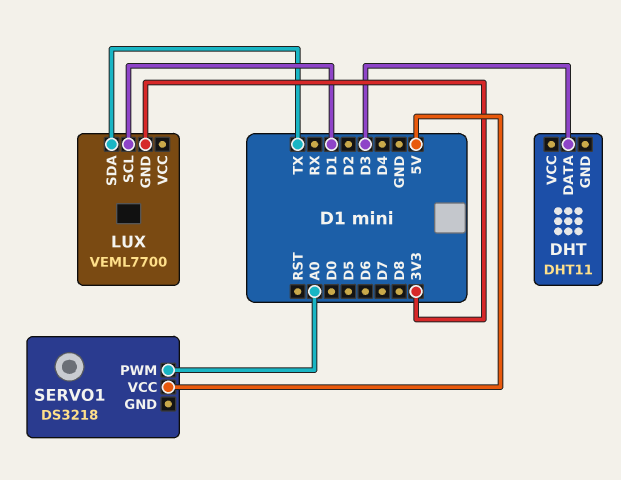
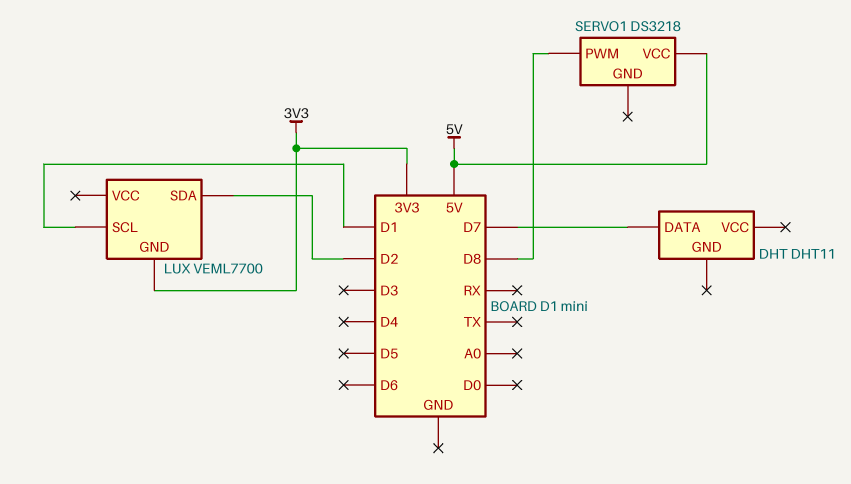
DHT pin DATA: D3 -> D7
LUX pin SDA: TX -> D2
SERVO1 pin PWM: A0 -> D8

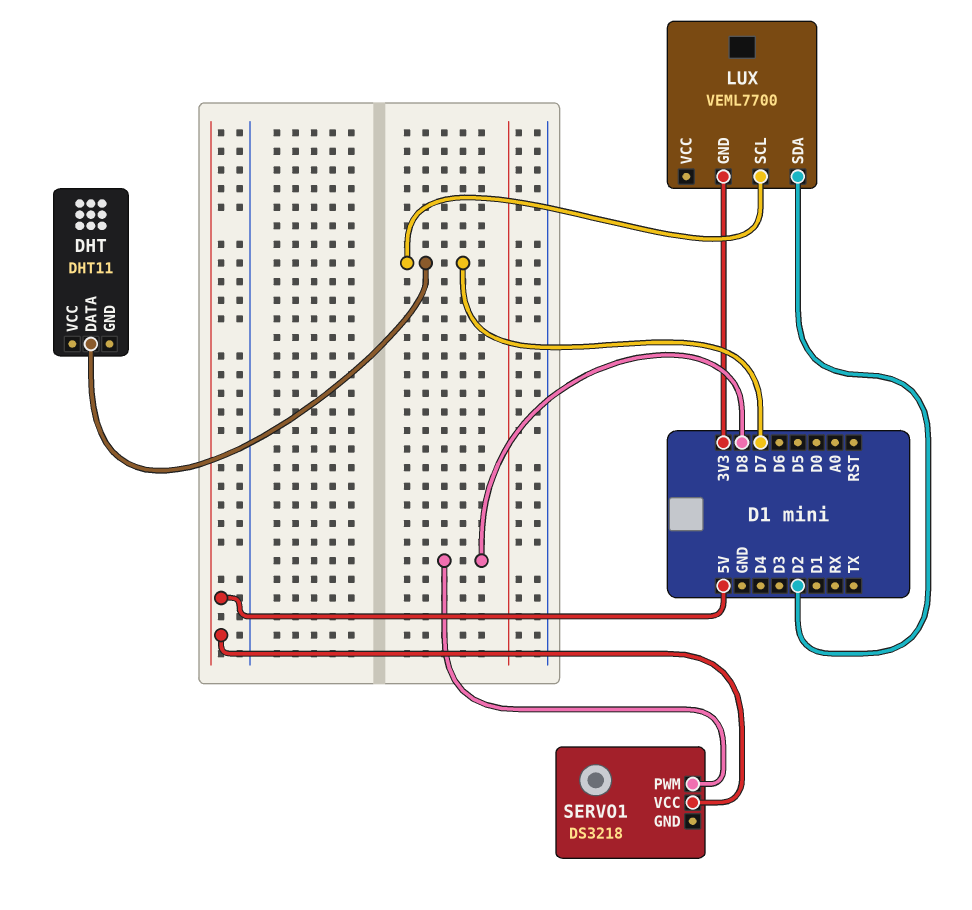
LUX pin SCL: D1 -> D7

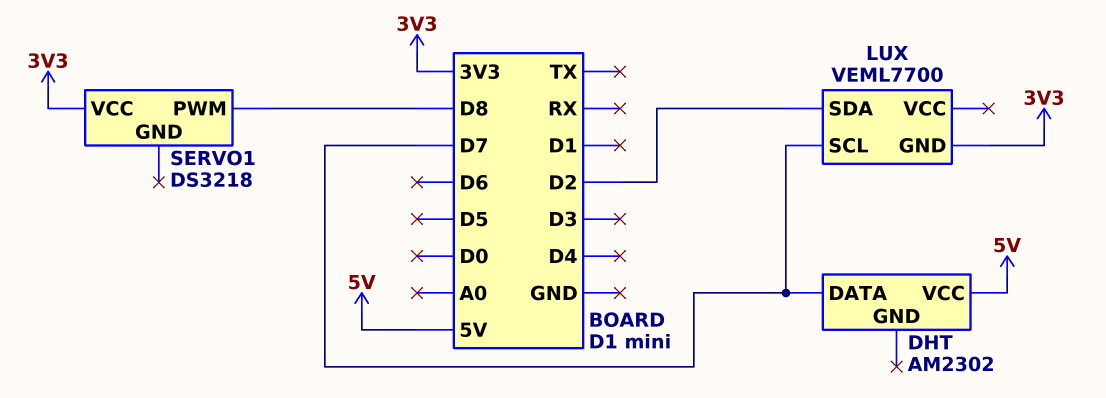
DHT: DHT11 -> AM2302
DHT pin VCC: none -> 5V
SERVO1 pin VCC: 5V -> 3V3

